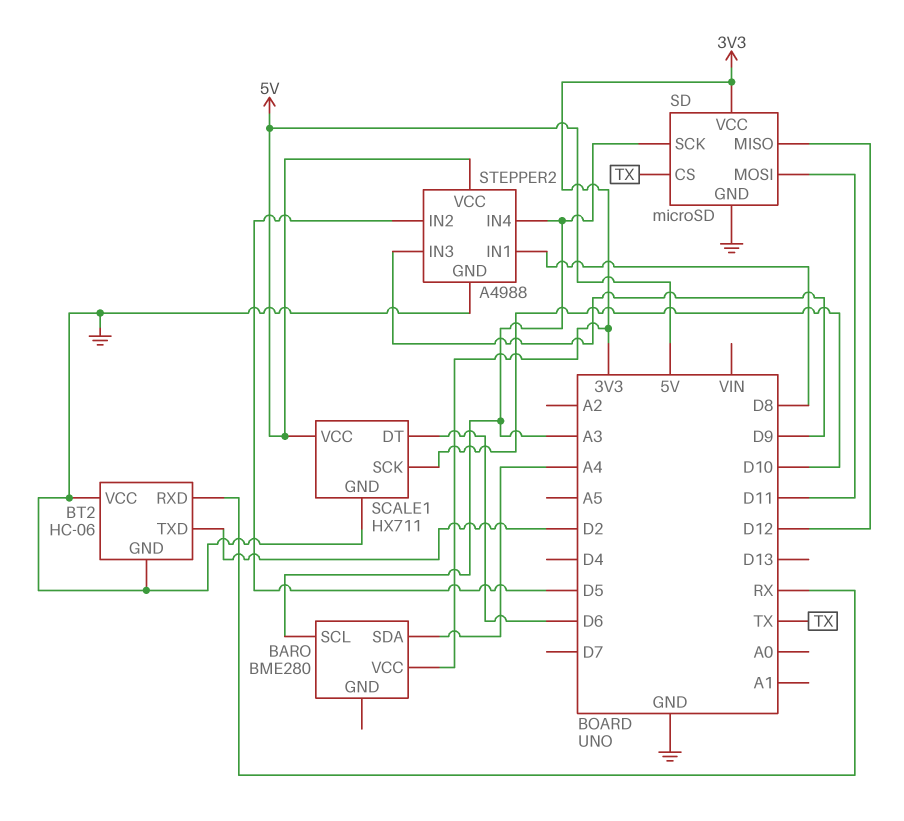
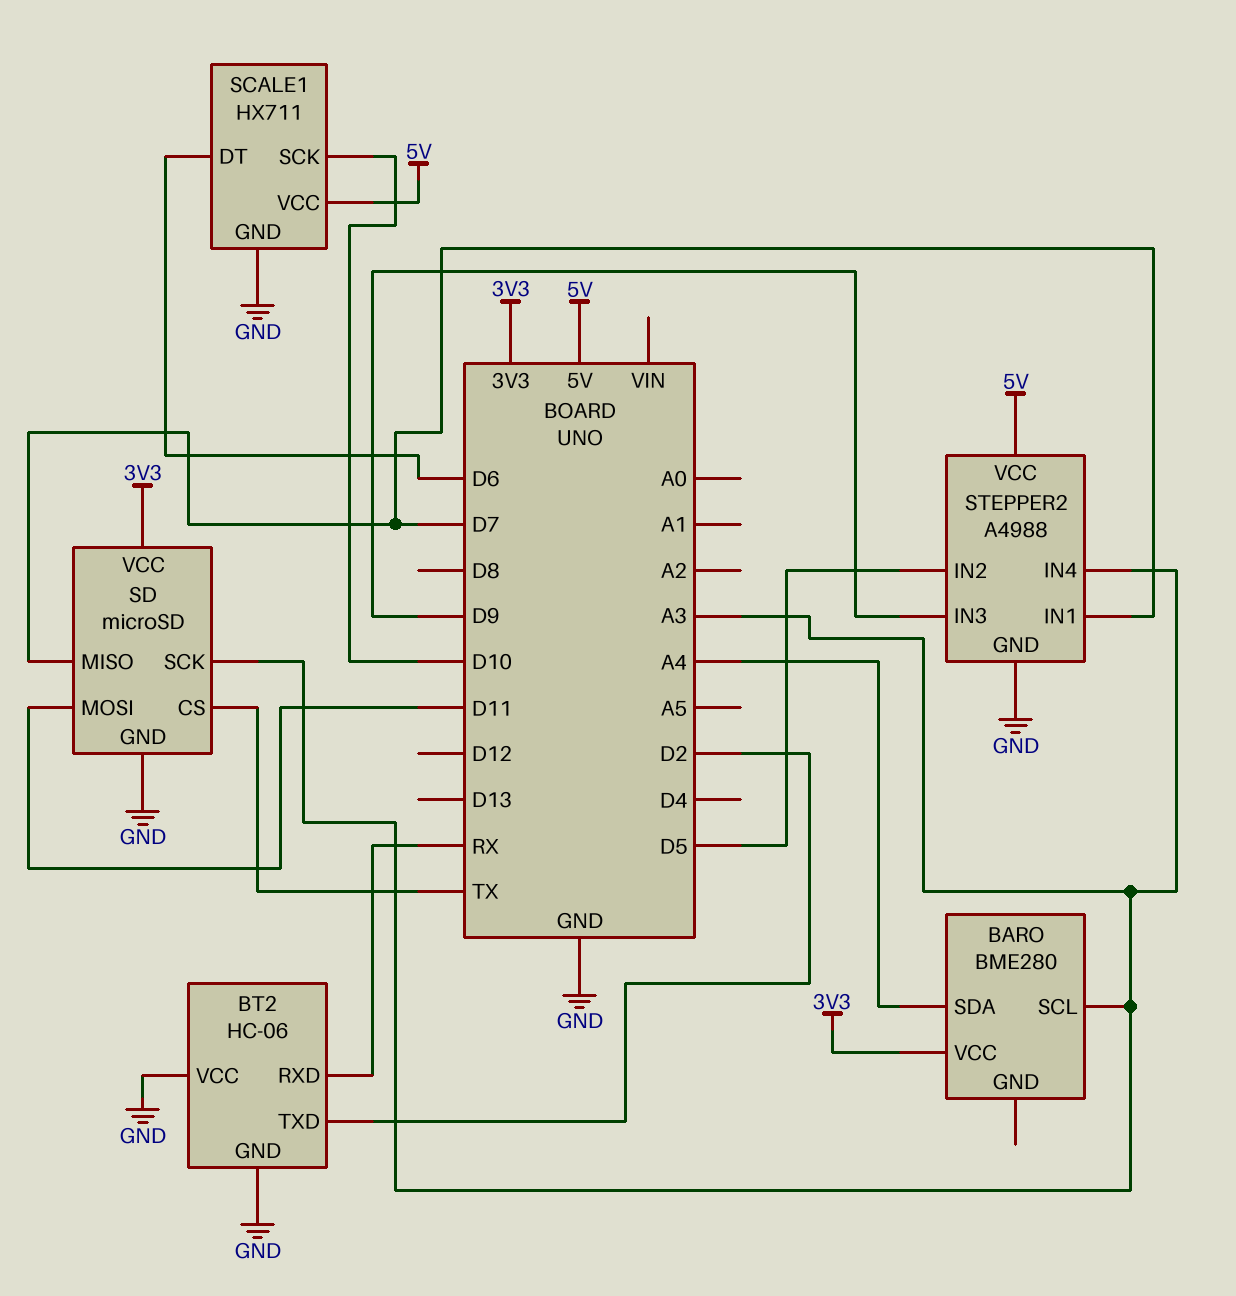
SD pin MISO: D12 -> D7
STEPPER2 pin IN1: D8 -> D7

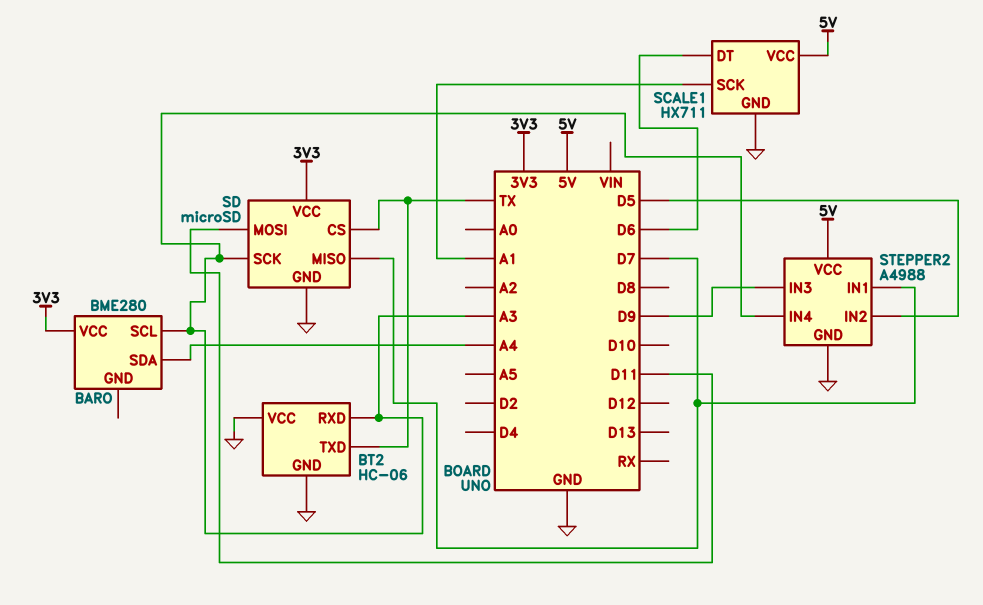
BT2 pin RXD: RX -> A3
BT2 pin TXD: D2 -> TX
SCALE1 pin SCK: D10 -> A1

